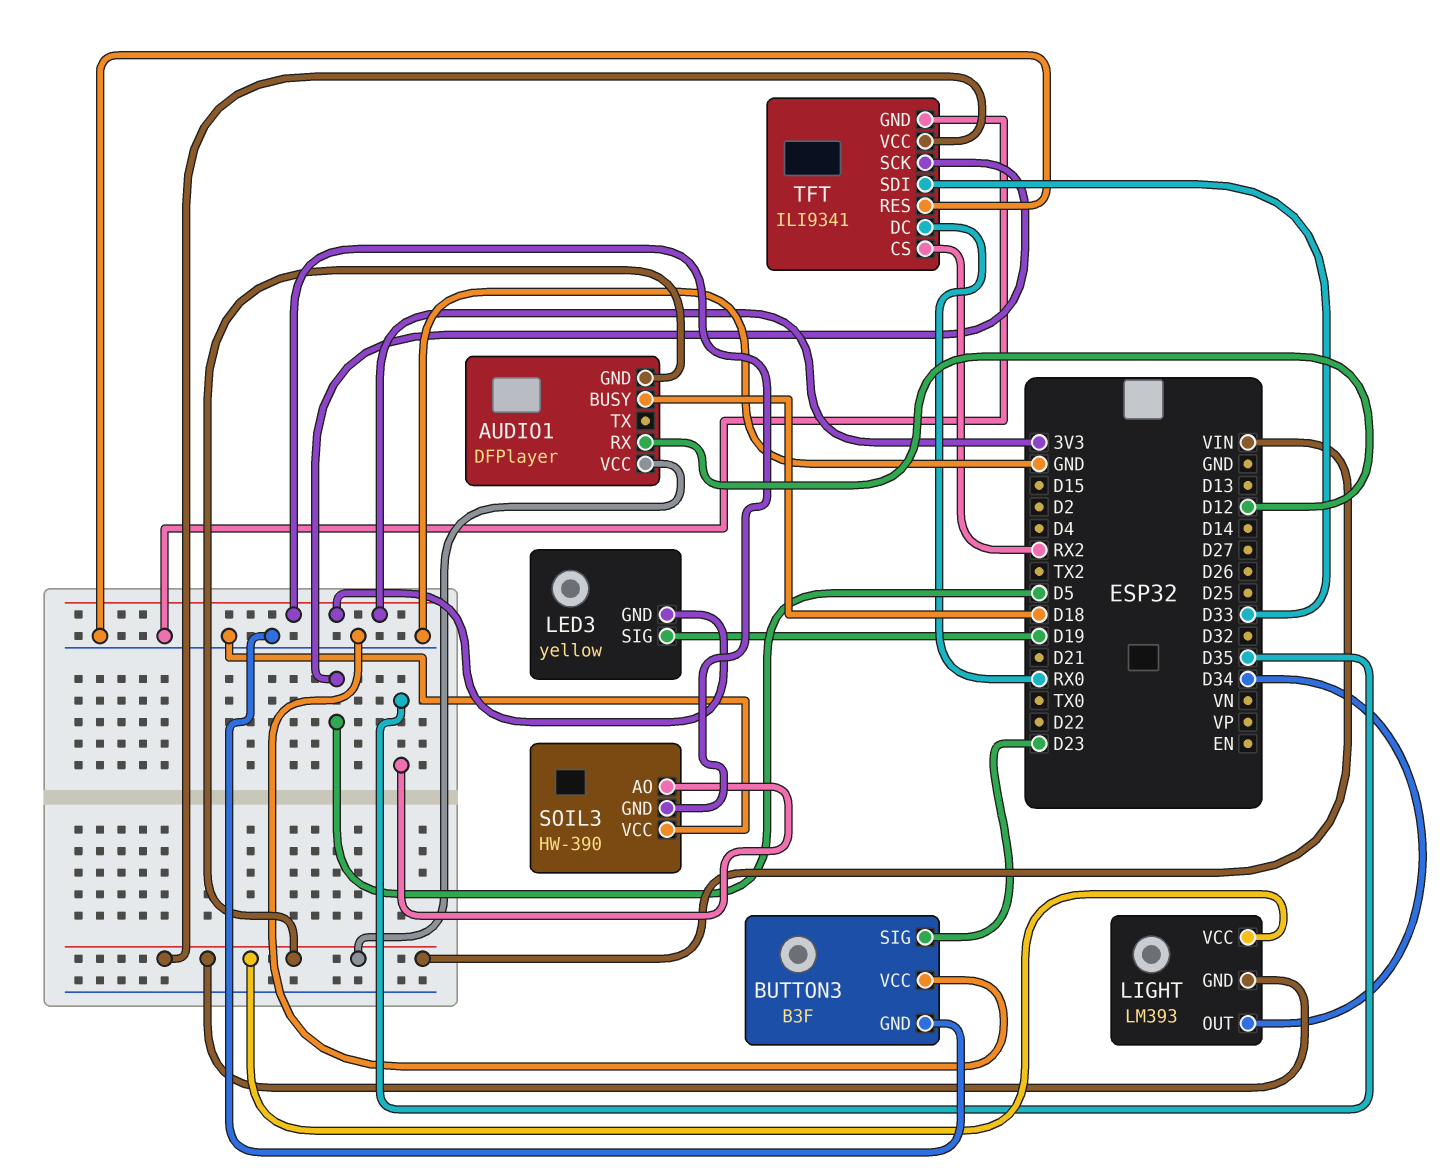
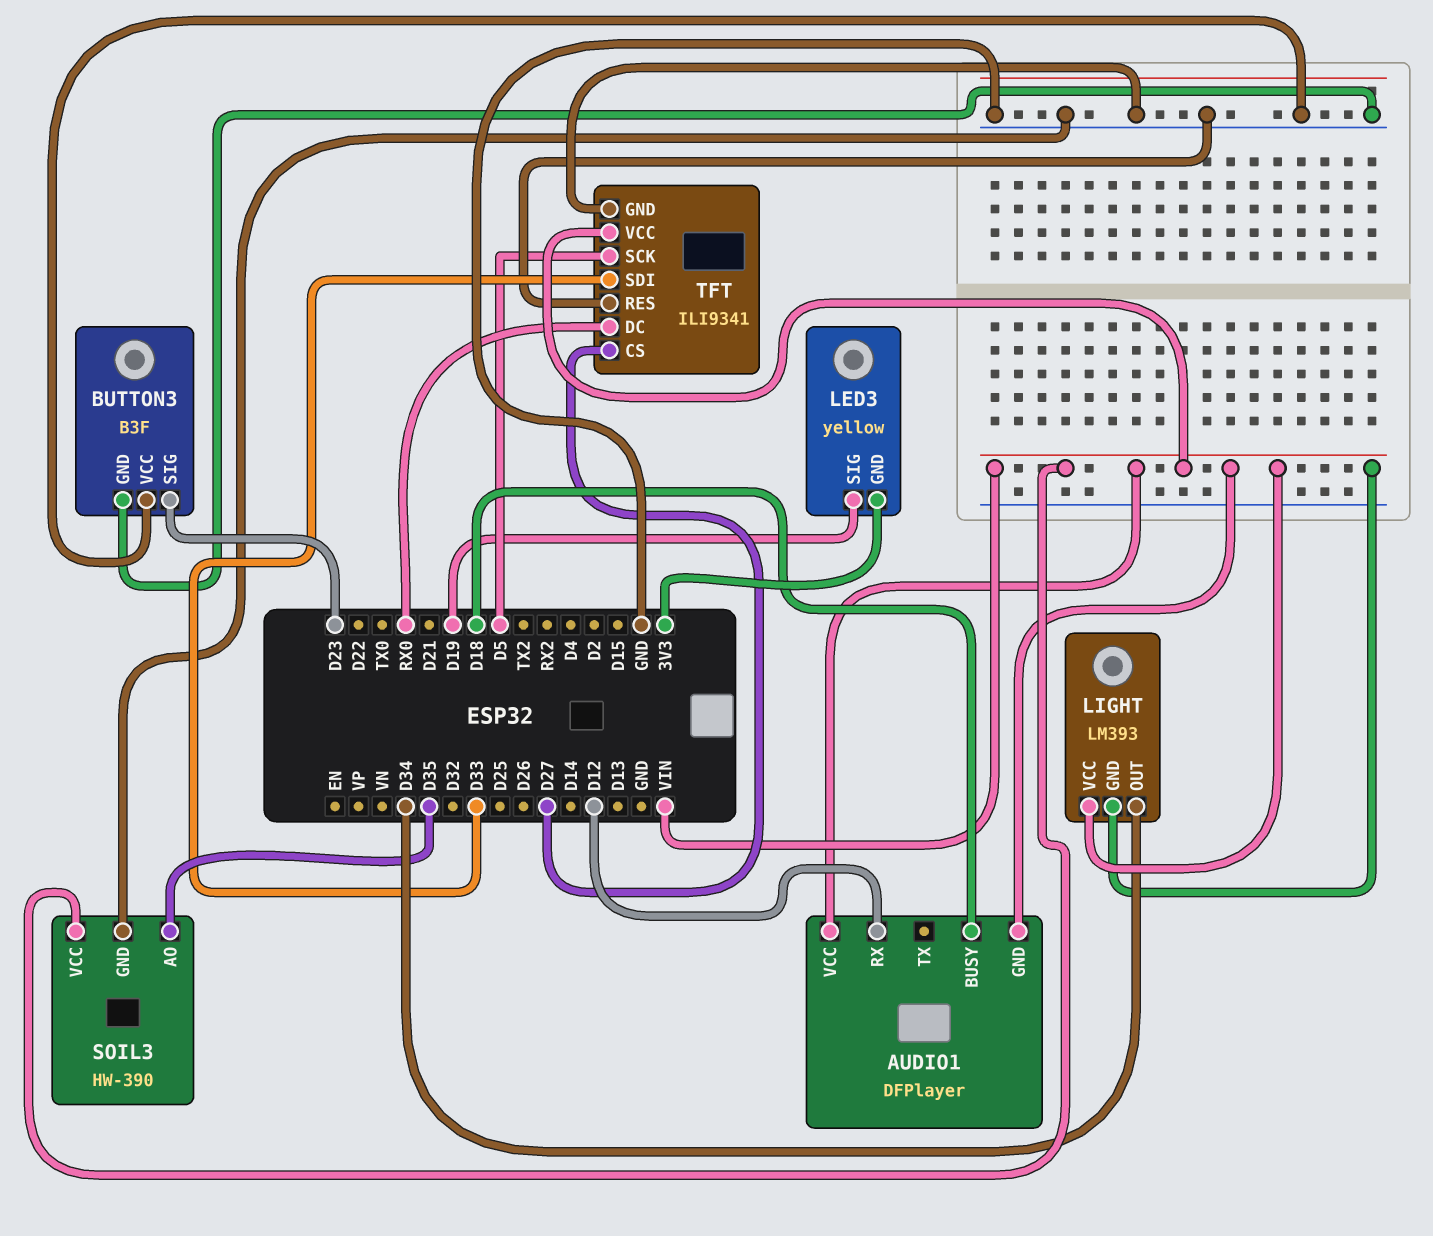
SOIL3 pin GND: 3V3 -> GND
SOIL3 pin VCC: GND -> VIN
TFT pin CS: RX2 -> D27

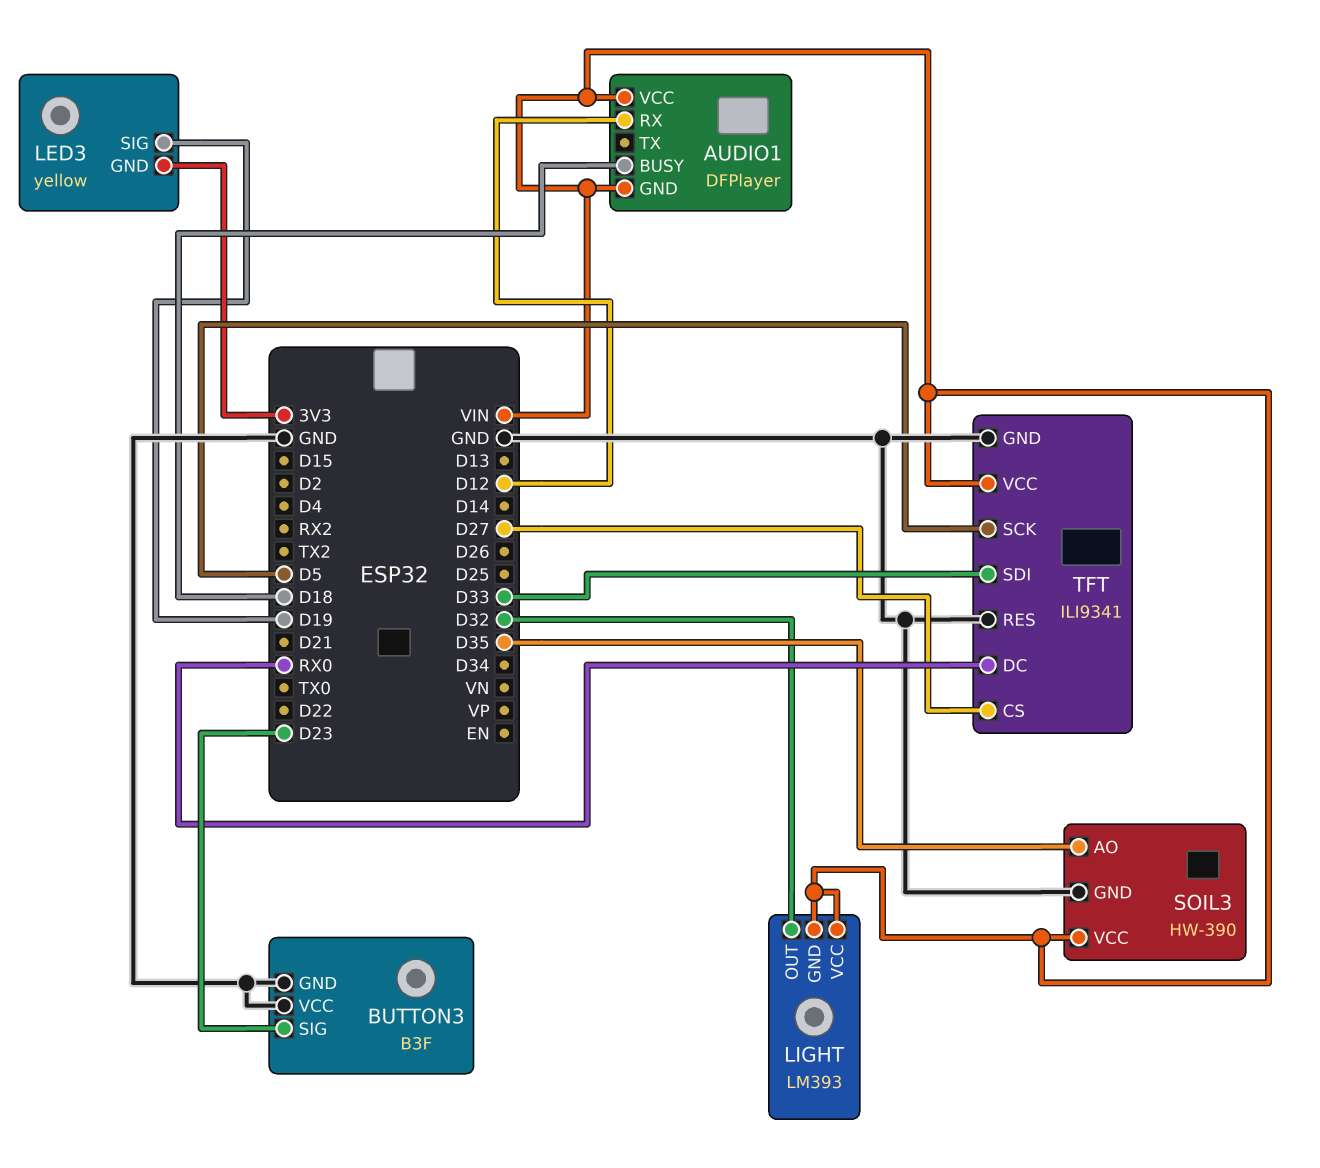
LIGHT pin OUT: D34 -> D32

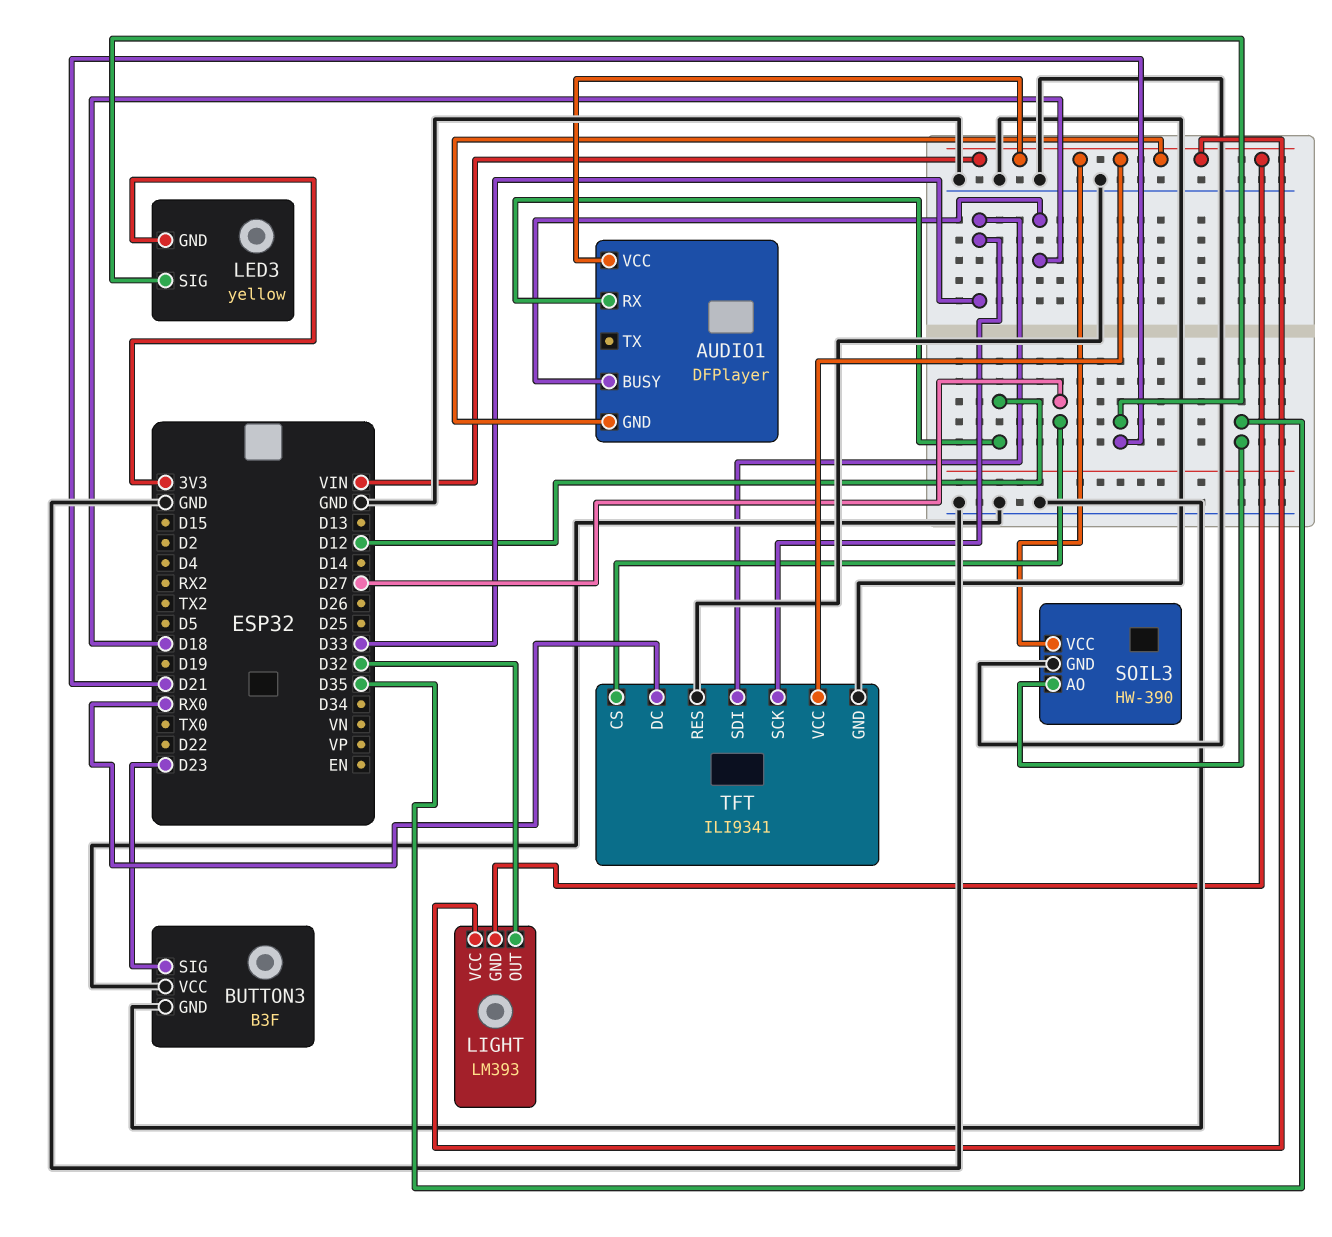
LED3 pin SIG: D19 -> D21
TFT pin SCK: D5 -> D33

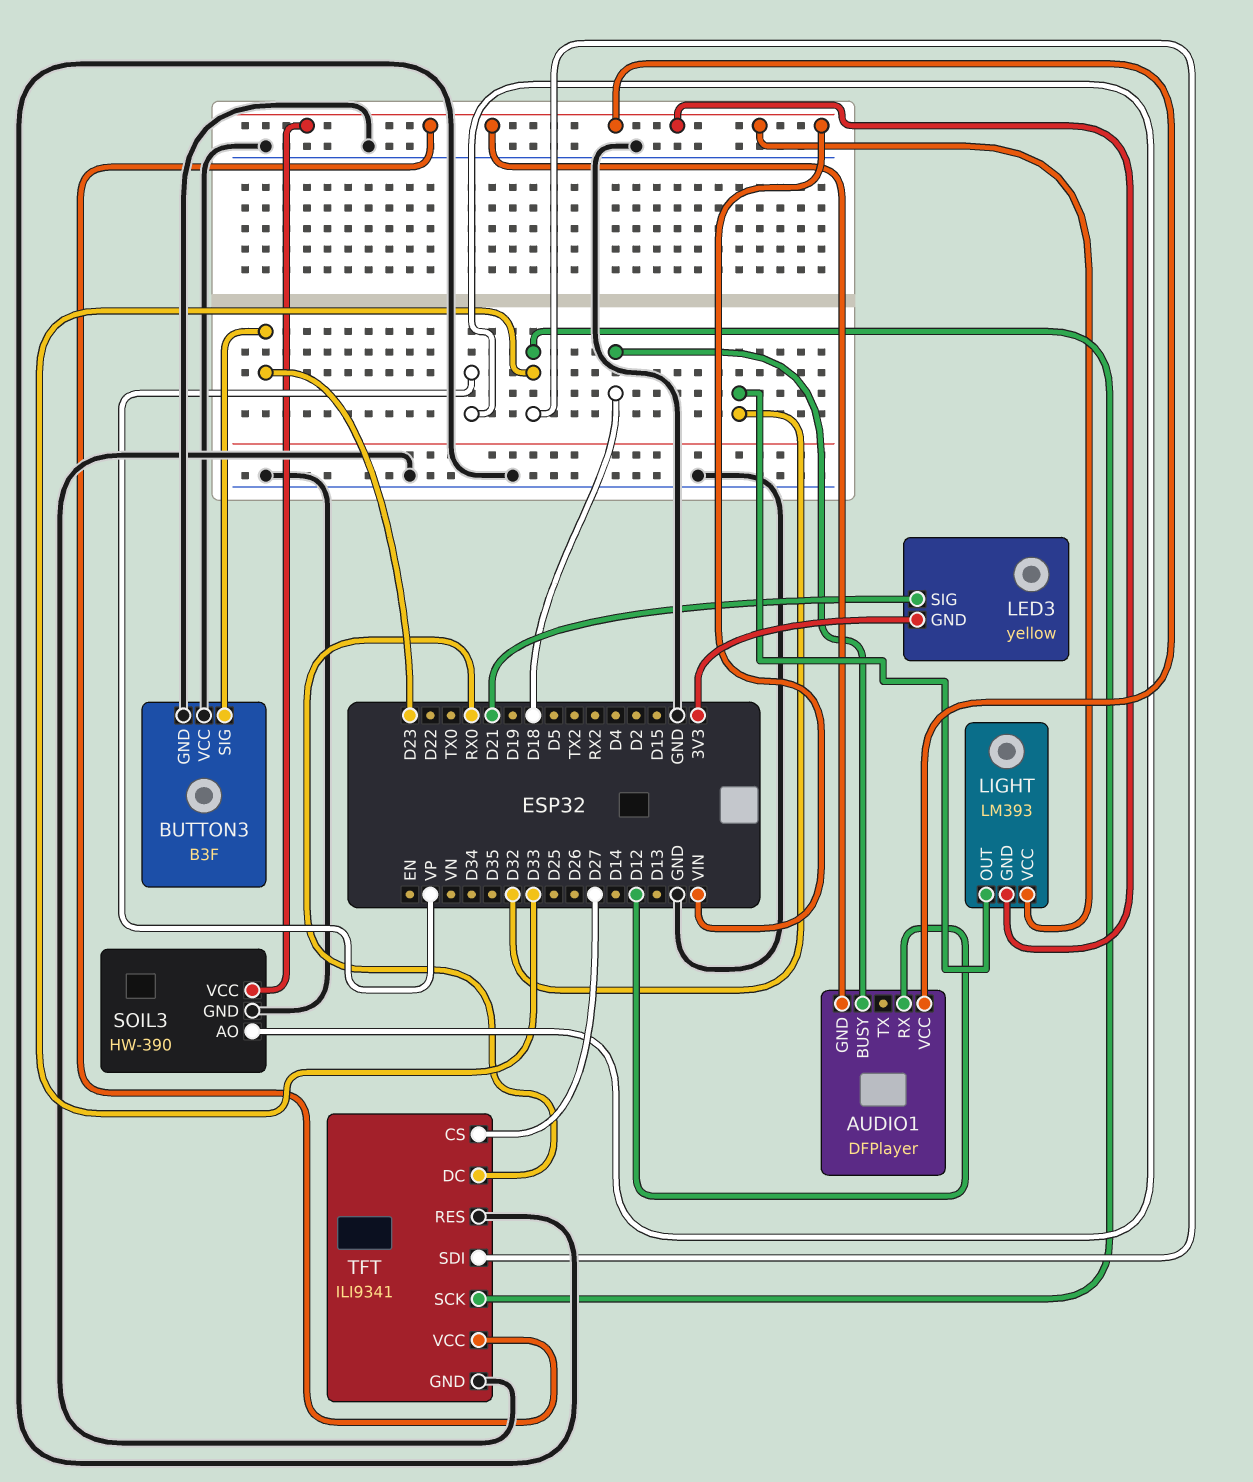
SOIL3 pin AO: D35 -> VP

